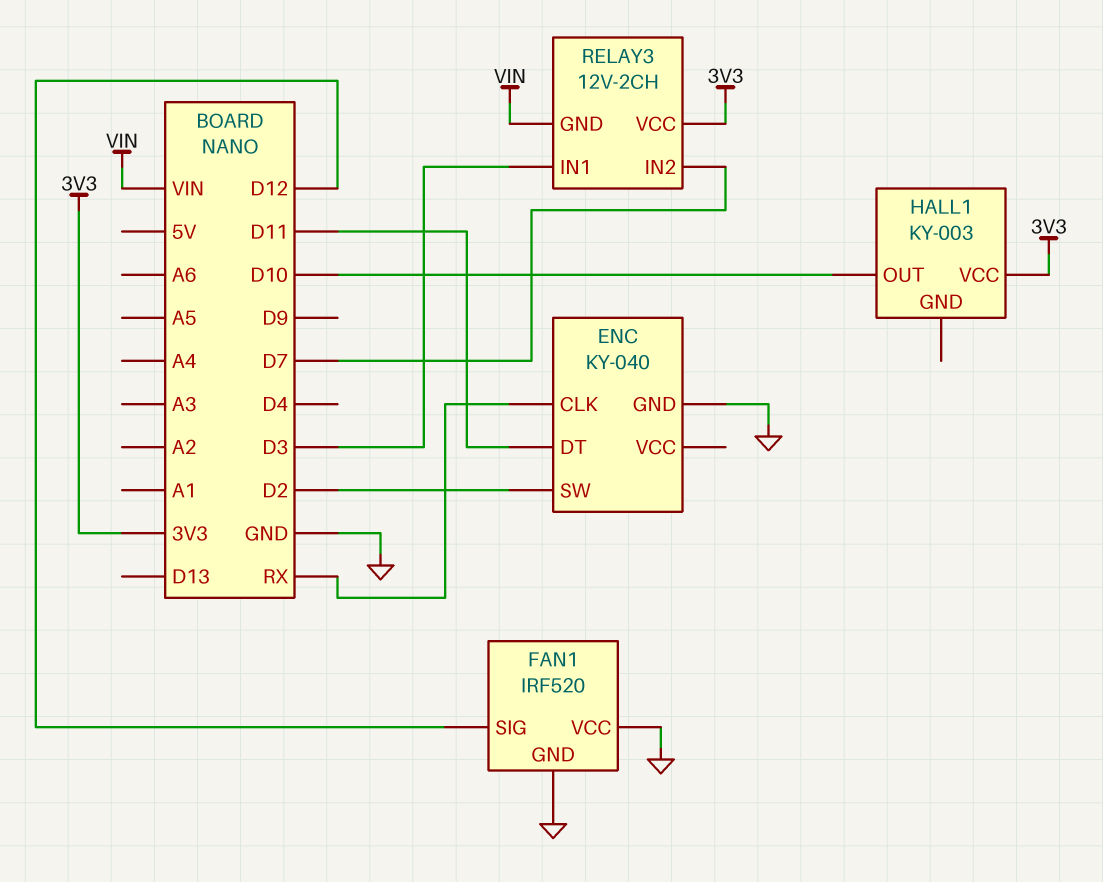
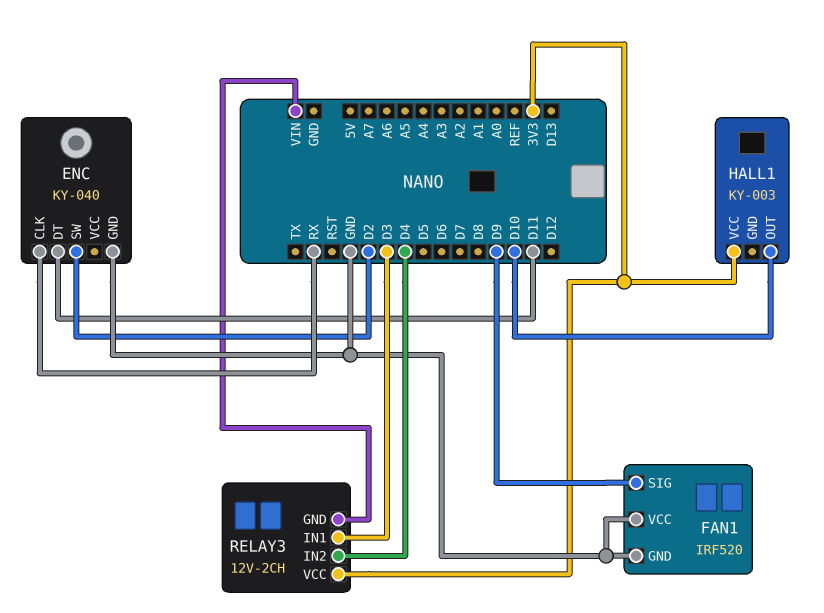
FAN1 pin SIG: D12 -> D9
RELAY3 pin IN2: D7 -> D4

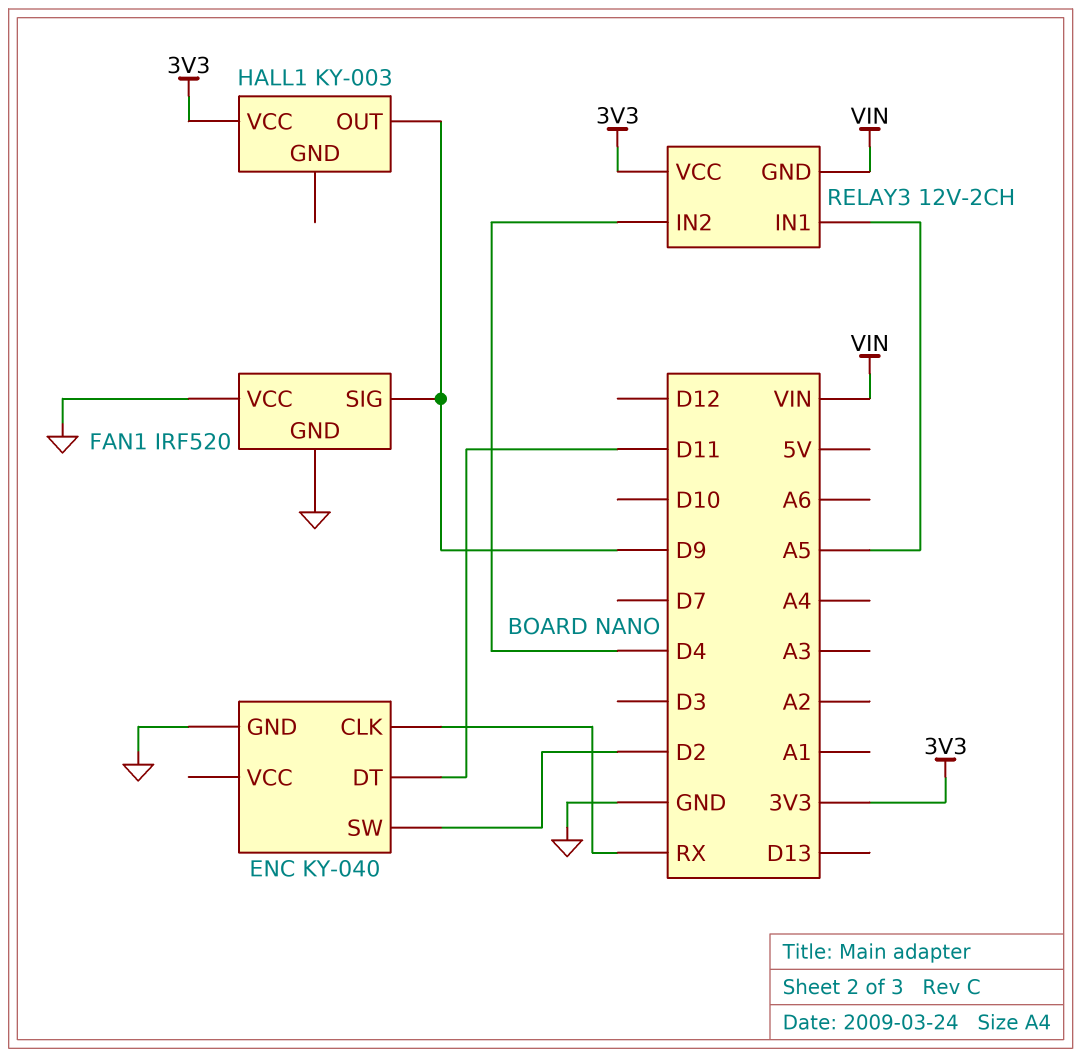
HALL1 pin OUT: D10 -> D9
RELAY3 pin IN1: D3 -> A5

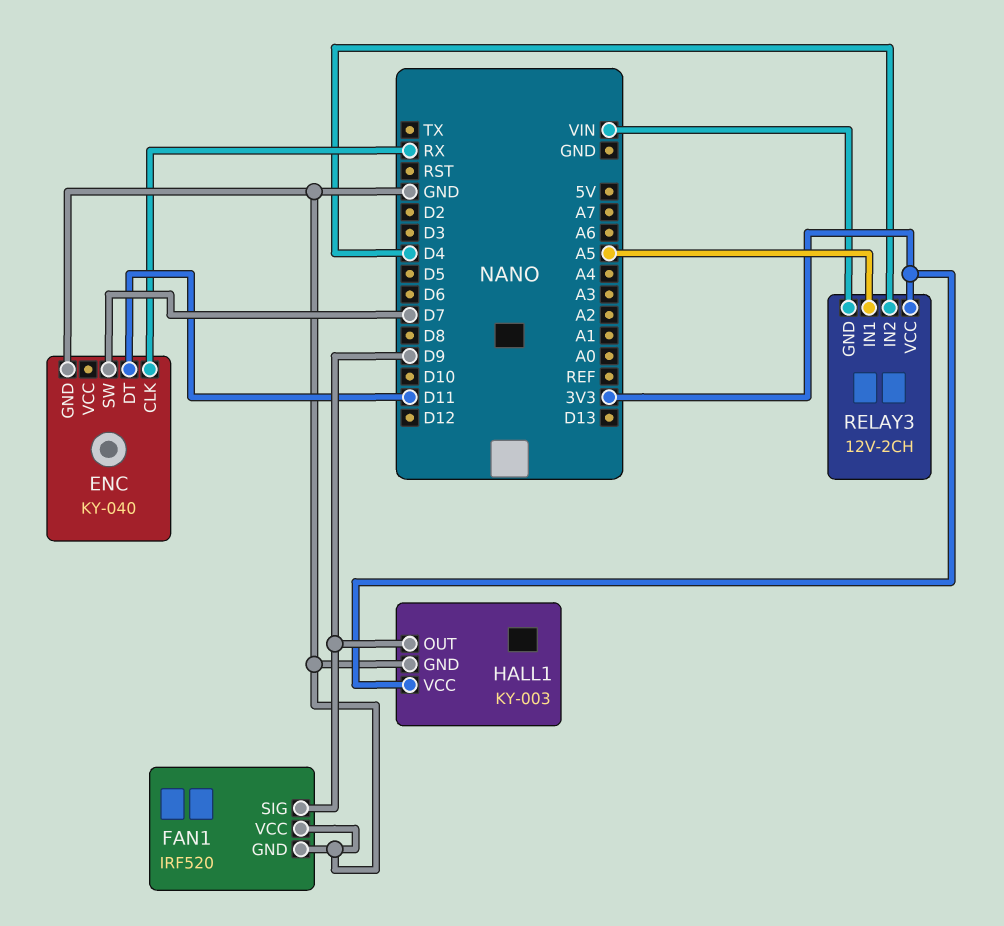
ENC pin SW: D2 -> D7
HALL1 pin GND: none -> GND

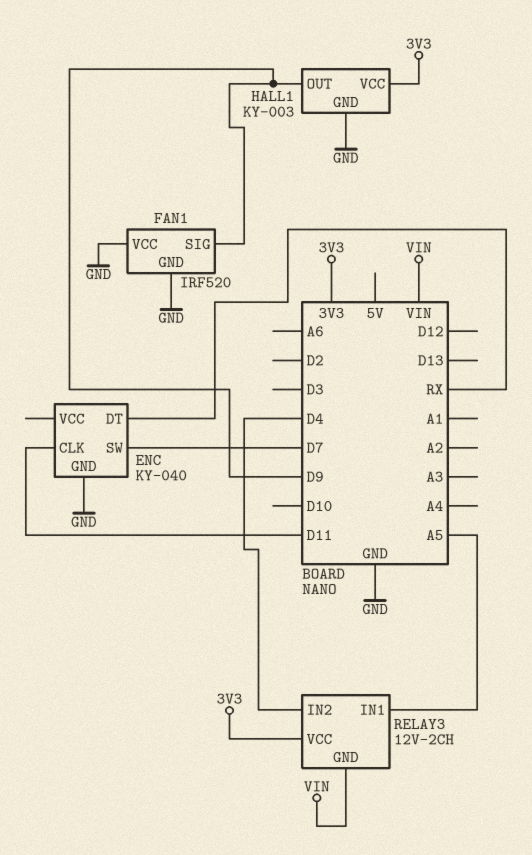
ENC pin CLK: RX -> D11
ENC pin DT: D11 -> RX

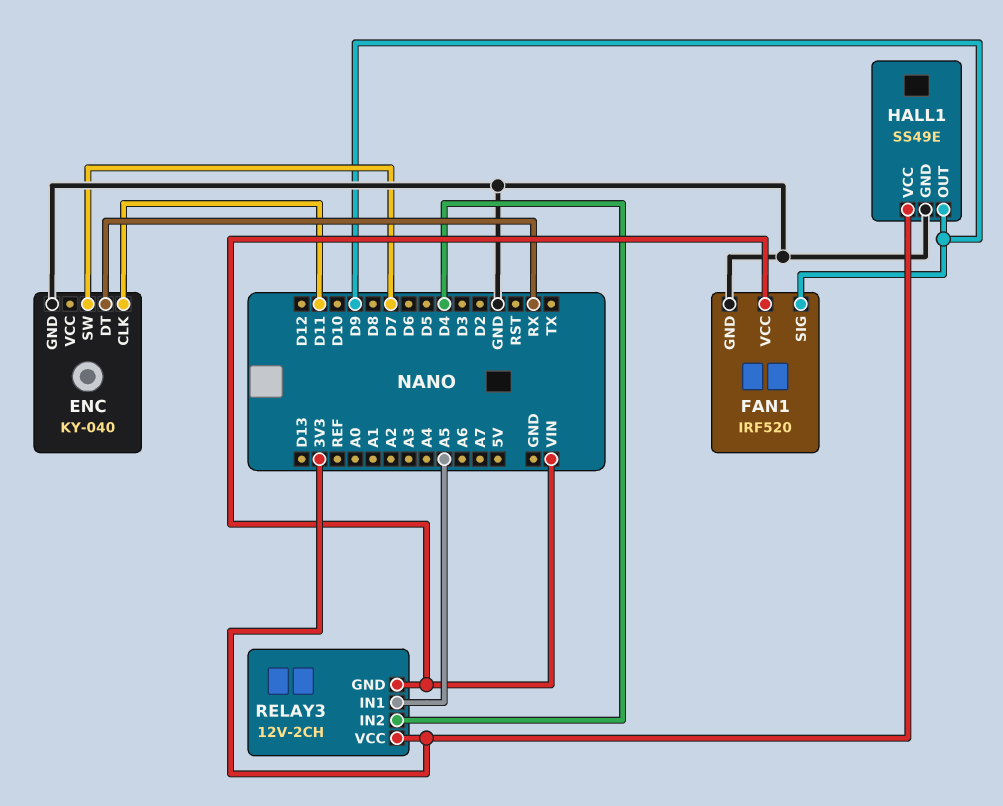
FAN1 pin VCC: GND -> VIN
HALL1: KY-003 -> SS49E

